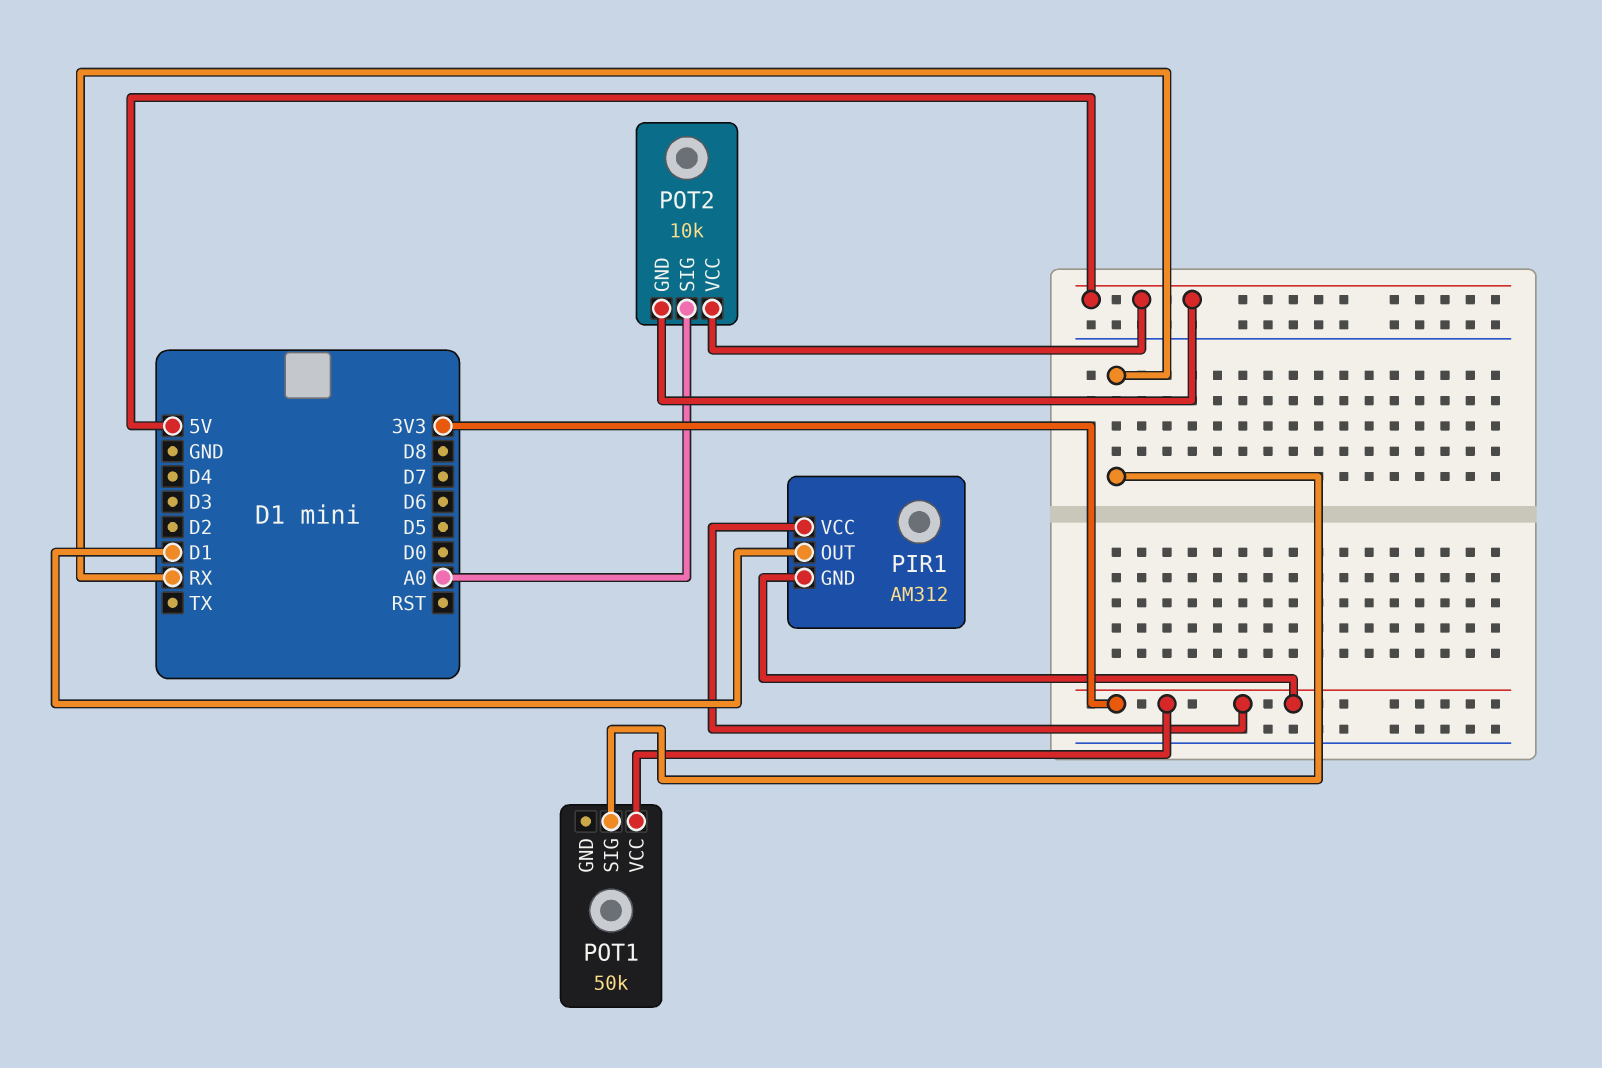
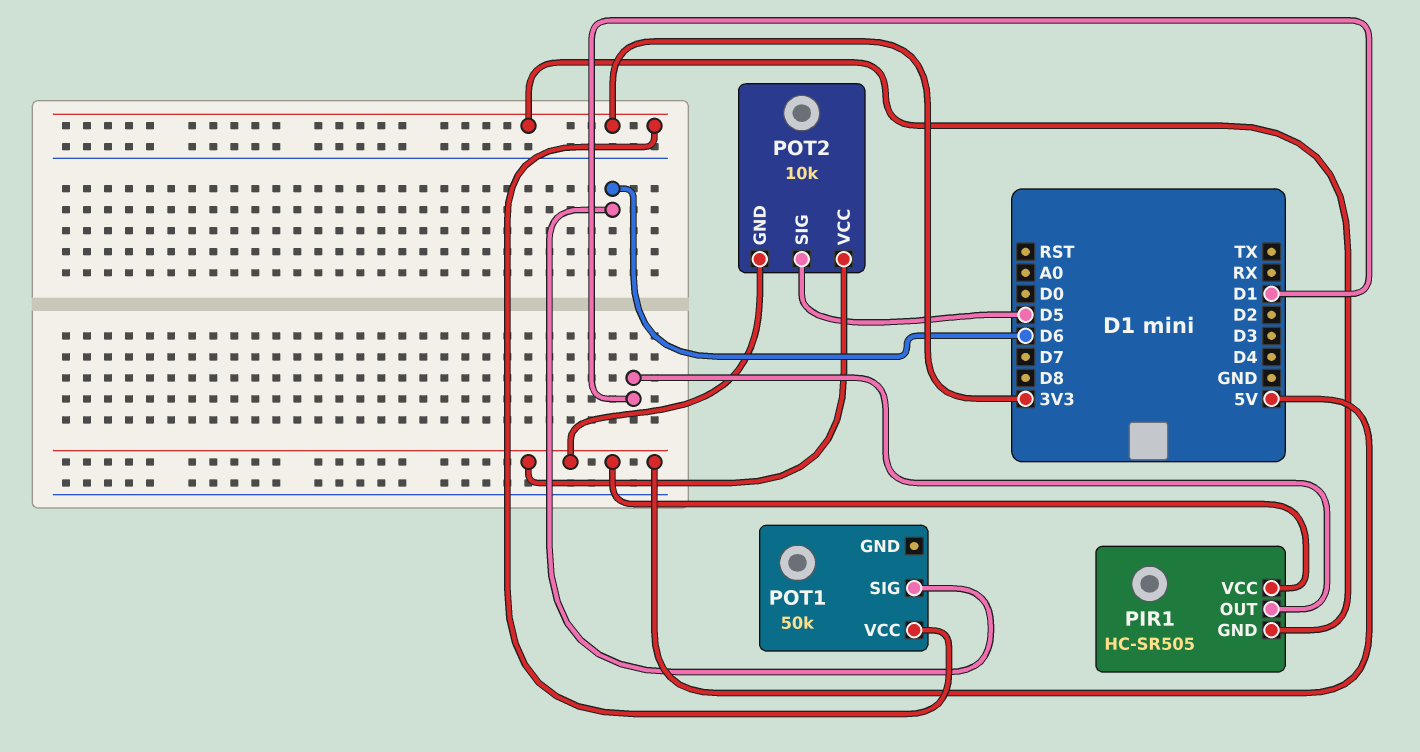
PIR1: AM312 -> HC-SR505
PIR1 pin VCC: 3V3 -> 5V
POT1 pin SIG: RX -> D6
POT2 pin SIG: A0 -> D5

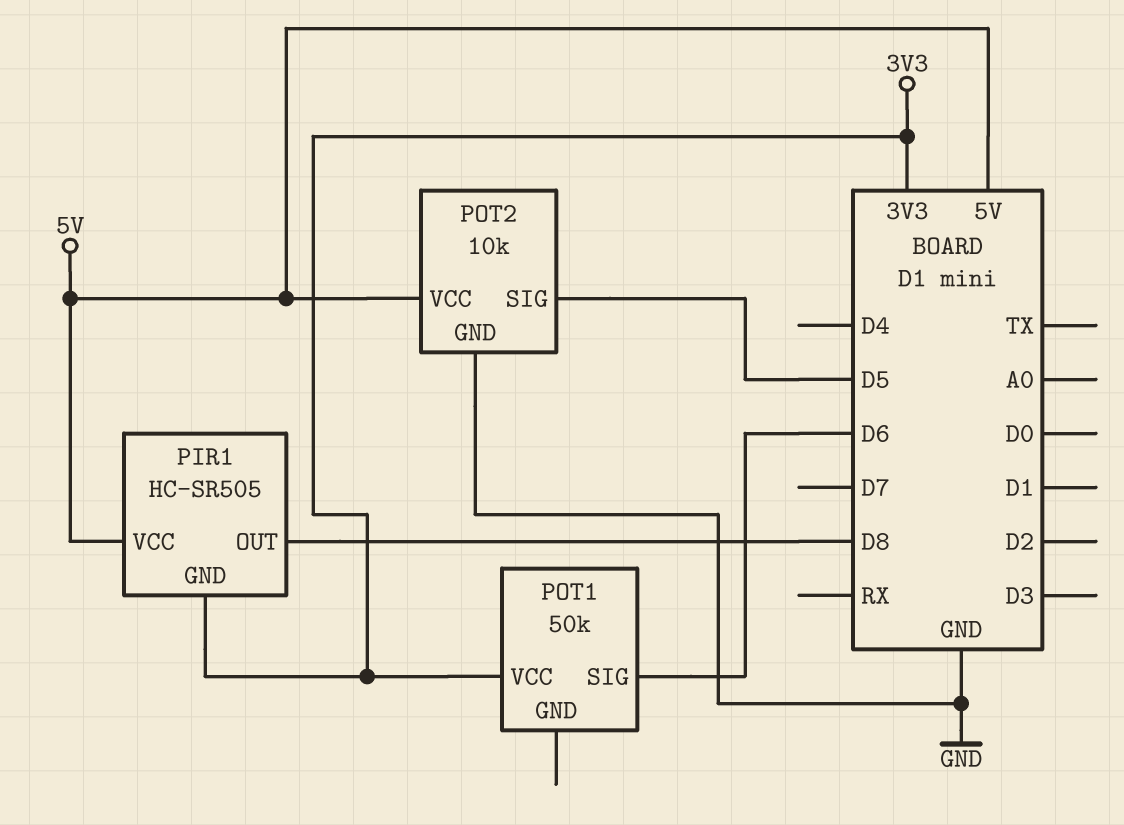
PIR1 pin OUT: D1 -> D8
POT2 pin GND: 5V -> GND

